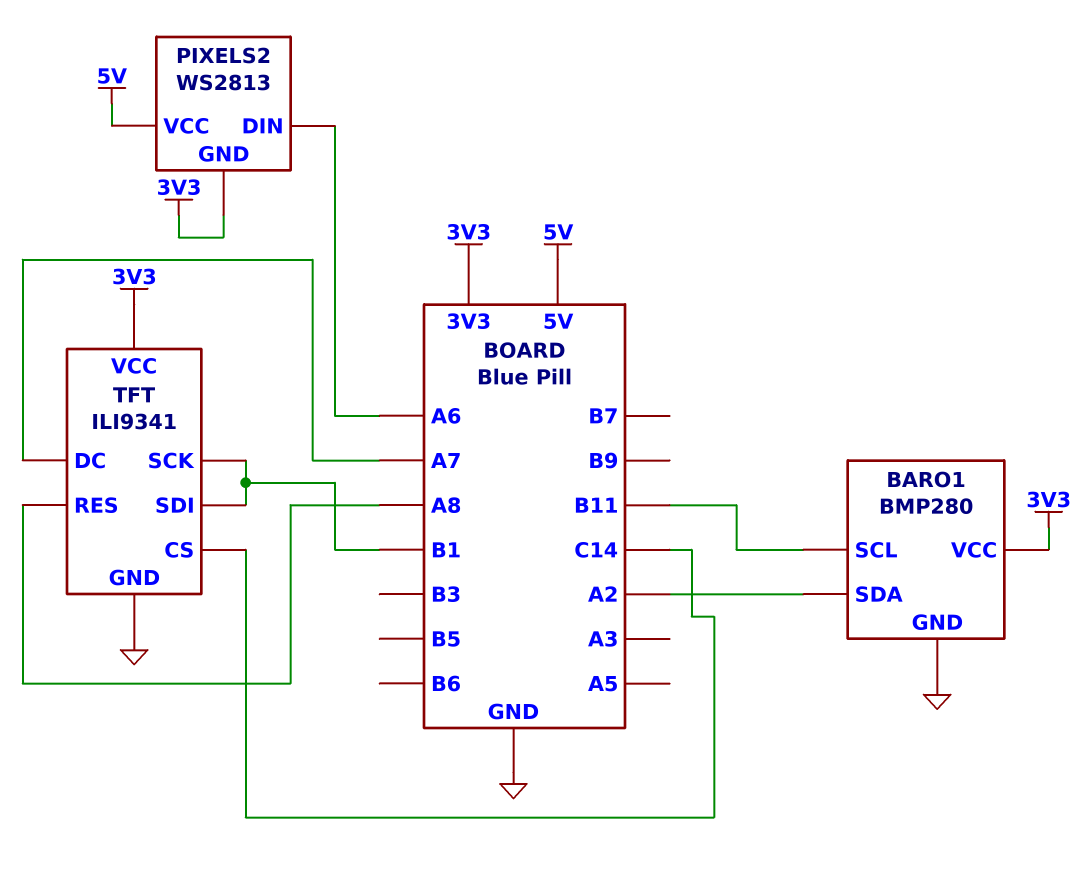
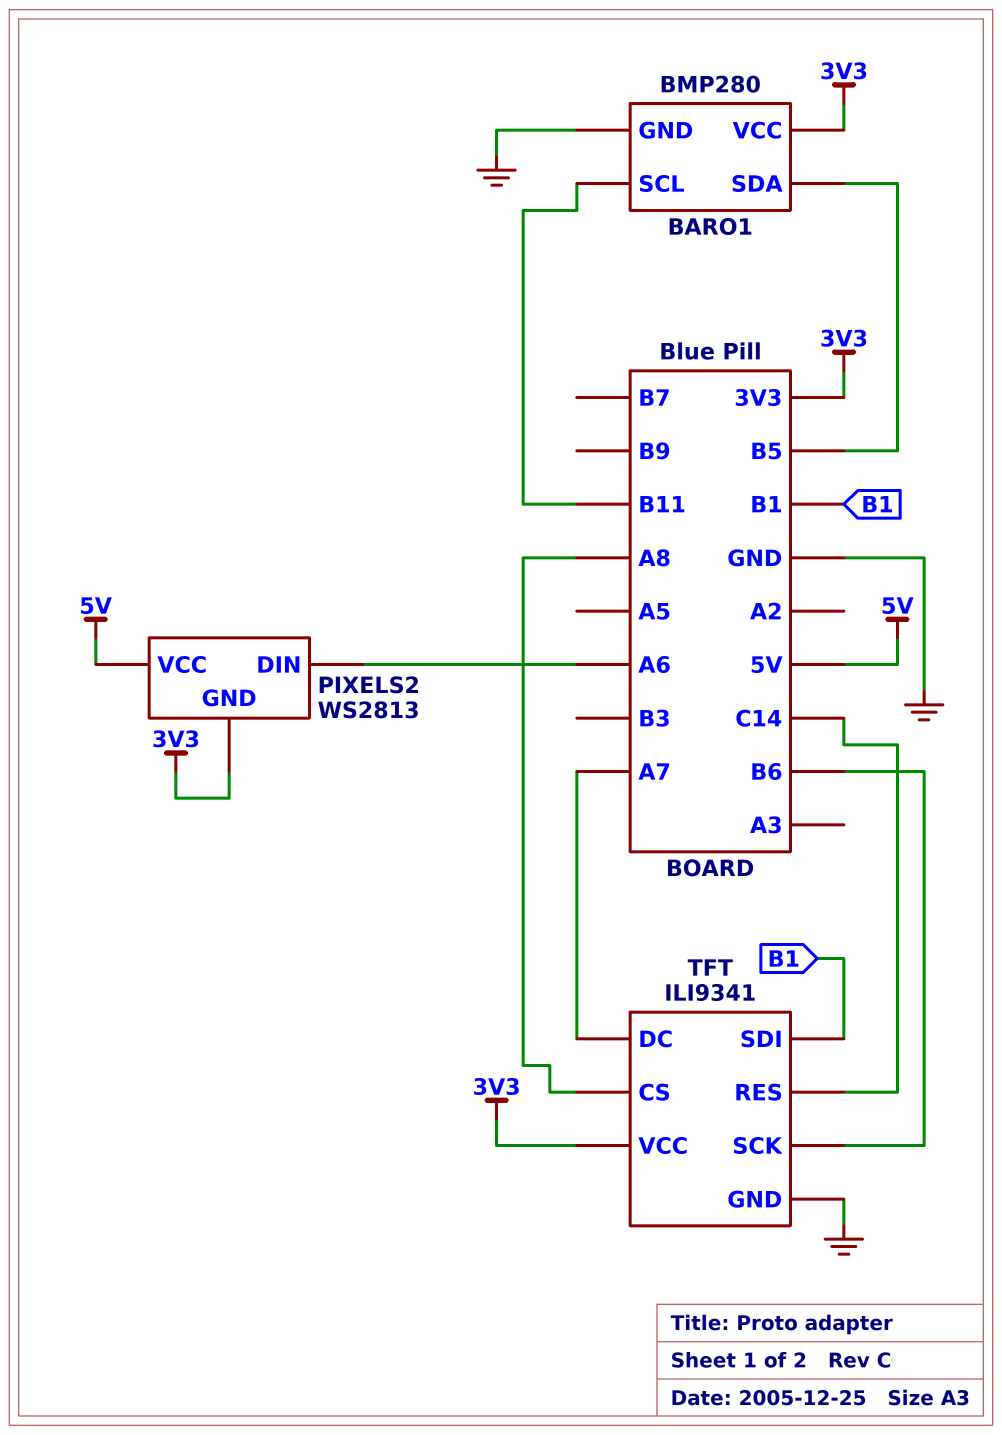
BARO1 pin SDA: A2 -> B5
TFT pin CS: C14 -> A8
TFT pin RES: A8 -> C14
TFT pin SCK: B1 -> B6

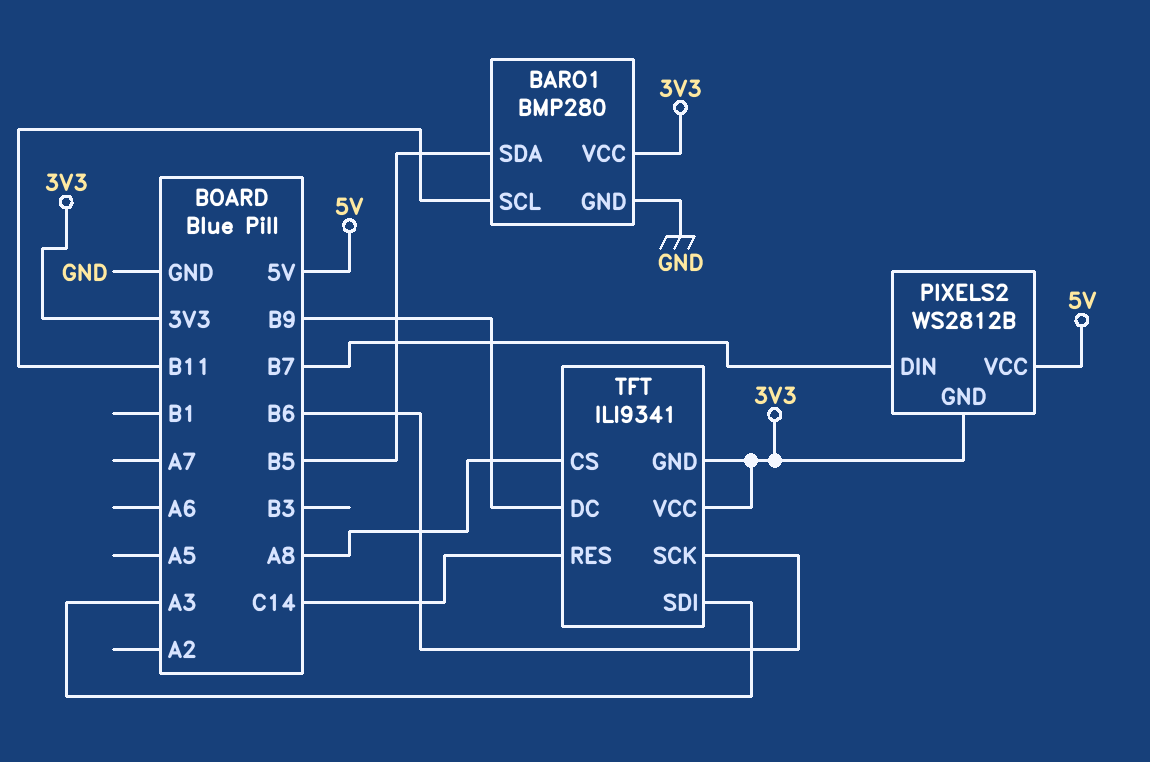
PIXELS2: WS2813 -> WS2812B
PIXELS2 pin DIN: A6 -> B7
TFT pin DC: A7 -> B9
TFT pin GND: GND -> 3V3
TFT pin SDI: B1 -> A3

